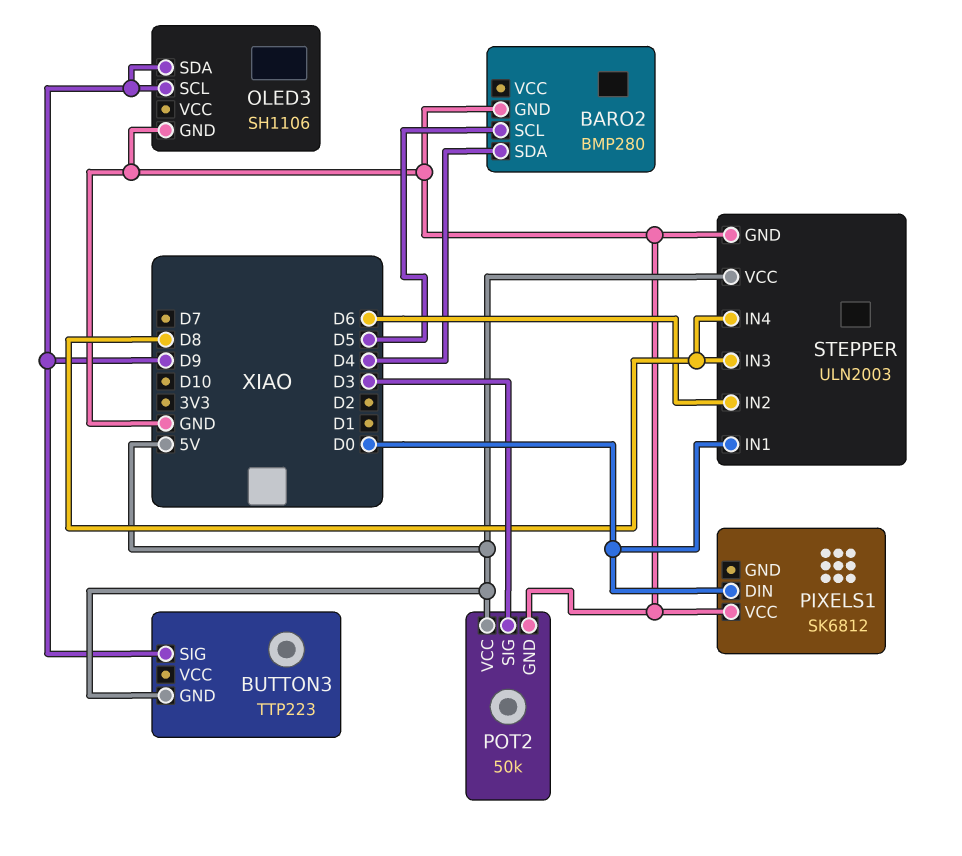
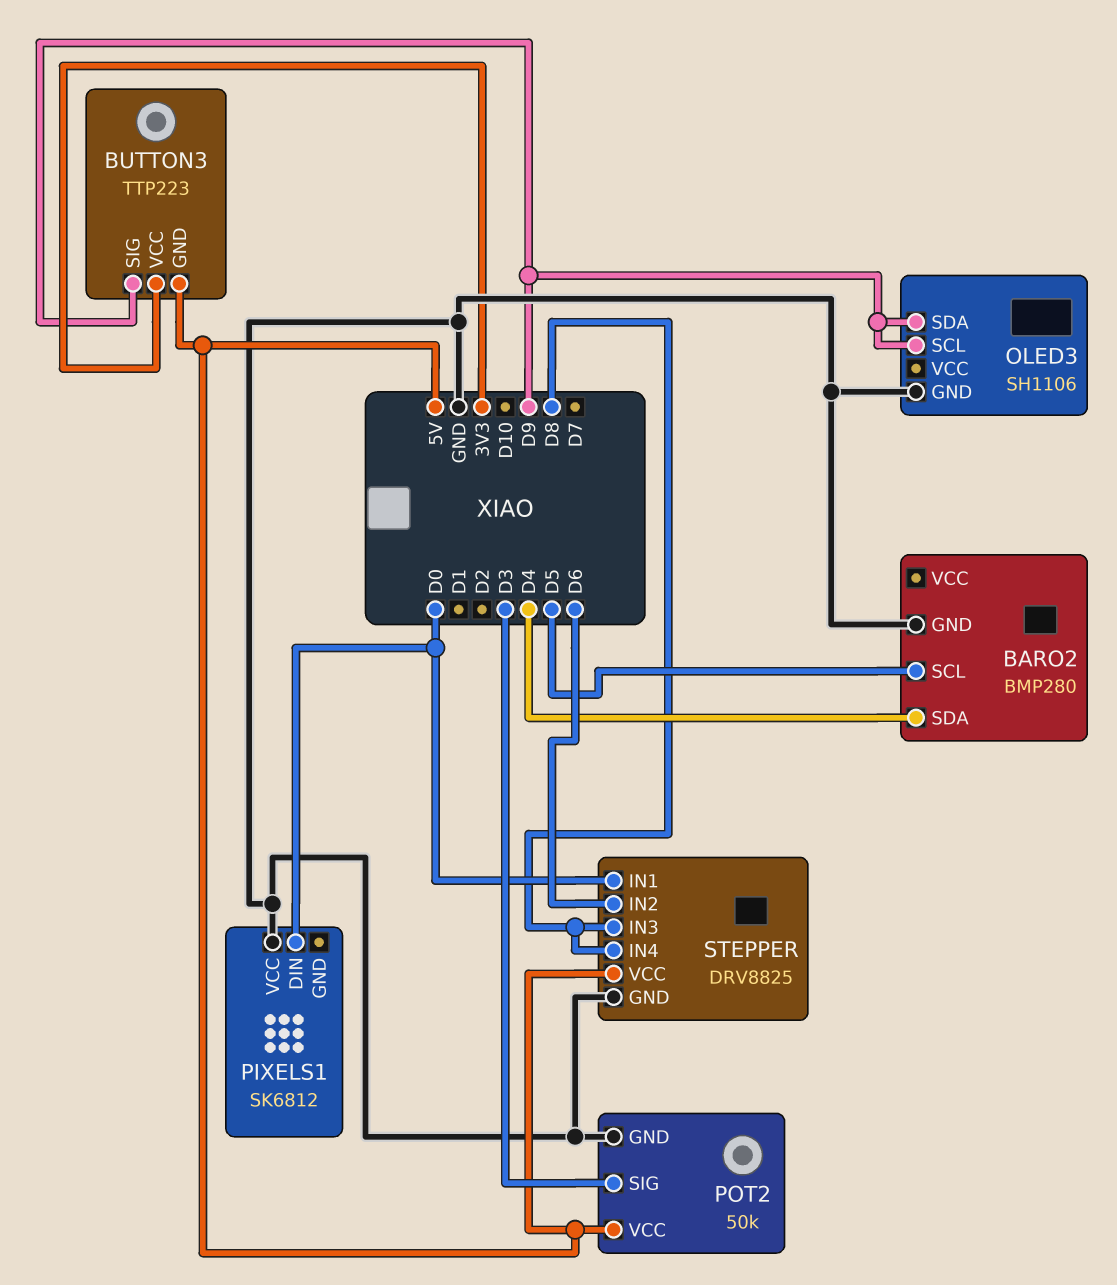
BUTTON3 pin VCC: none -> 3V3
STEPPER: ULN2003 -> DRV8825

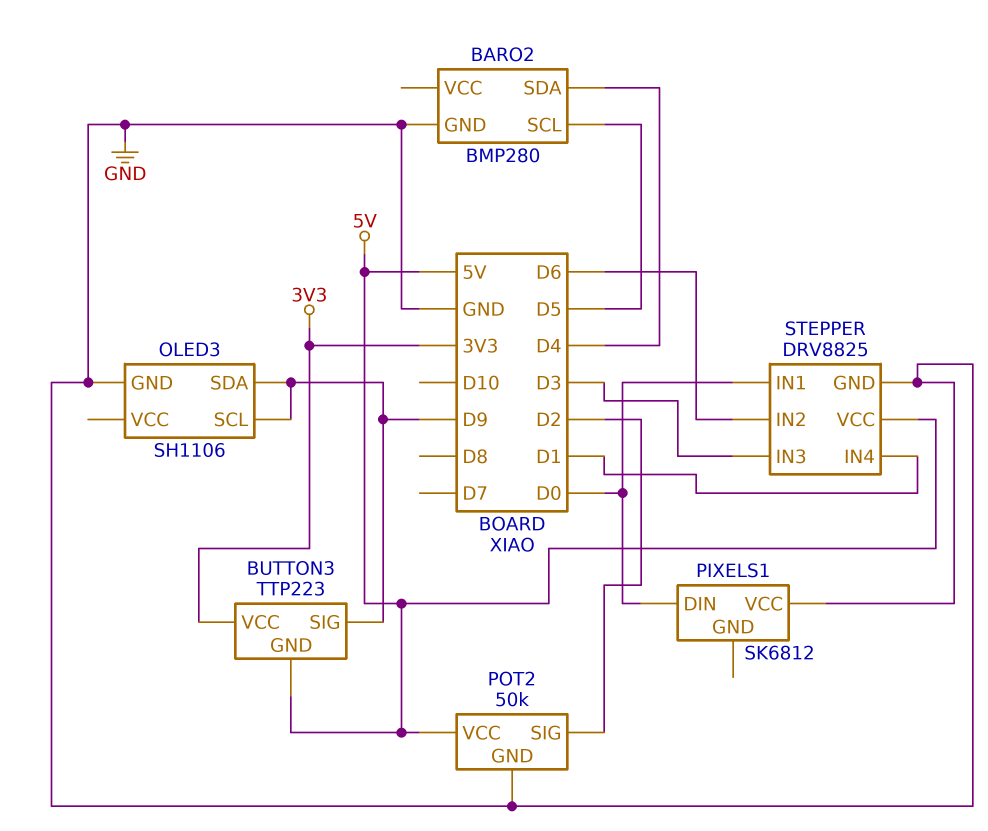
POT2 pin SIG: D3 -> D2
STEPPER pin IN3: D8 -> D3
STEPPER pin IN4: D8 -> D1

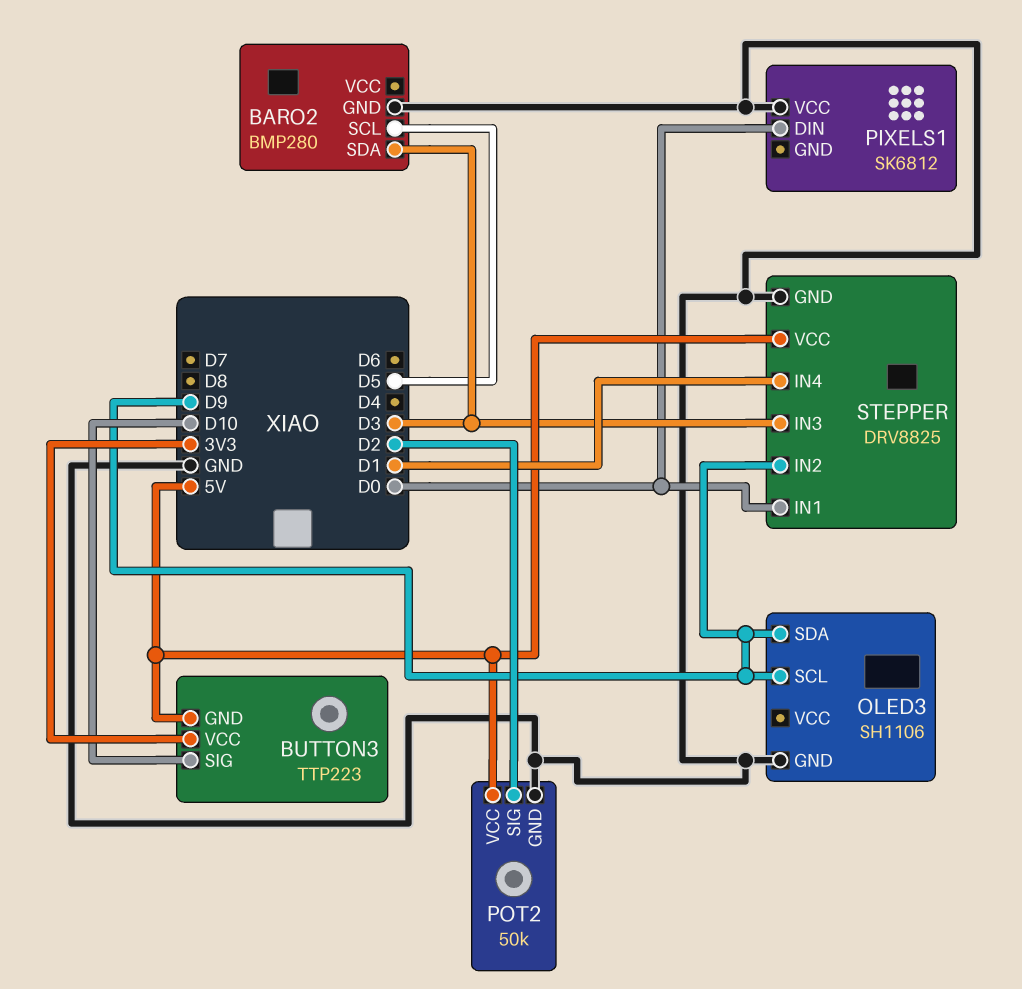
BARO2 pin SDA: D4 -> D3
BUTTON3 pin SIG: D9 -> D10
STEPPER pin IN2: D6 -> D9

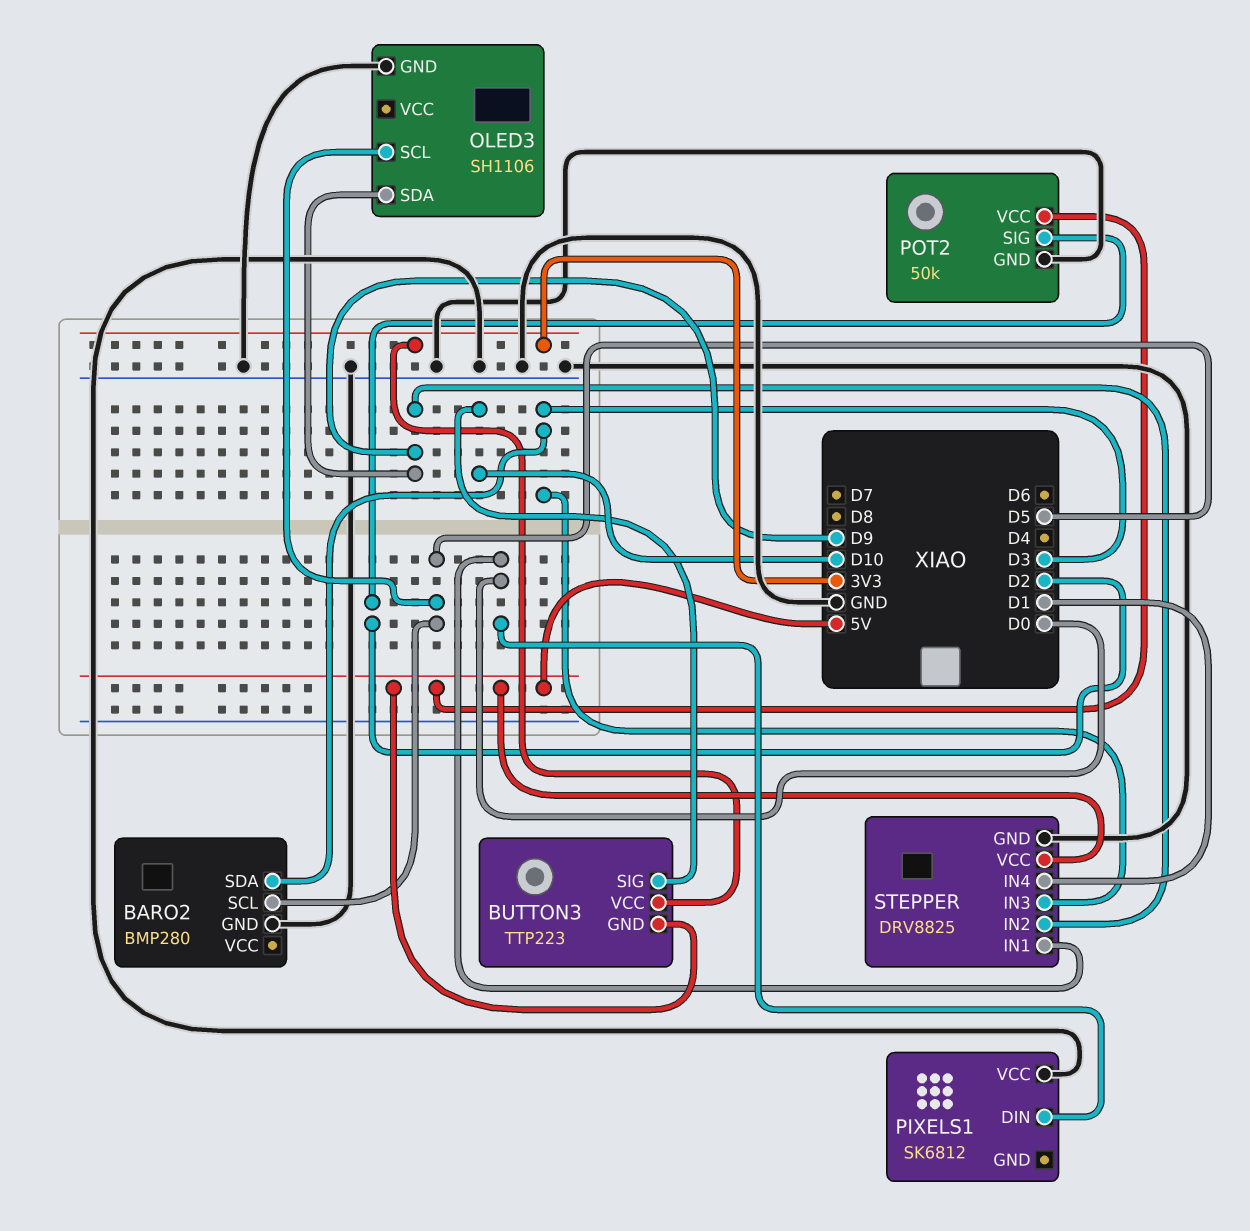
OLED3 pin SCL: D9 -> D5

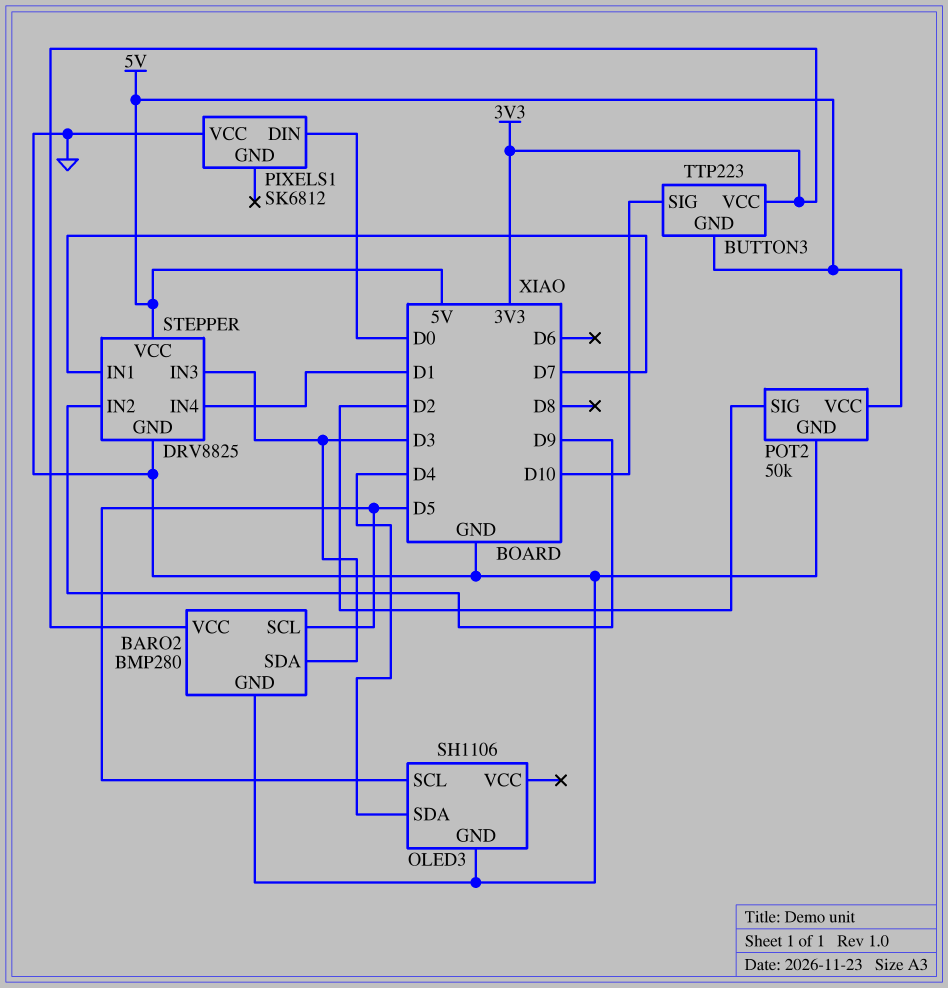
BARO2 pin VCC: none -> 3V3
OLED3 pin SDA: D9 -> D4
STEPPER pin IN1: D0 -> D7

